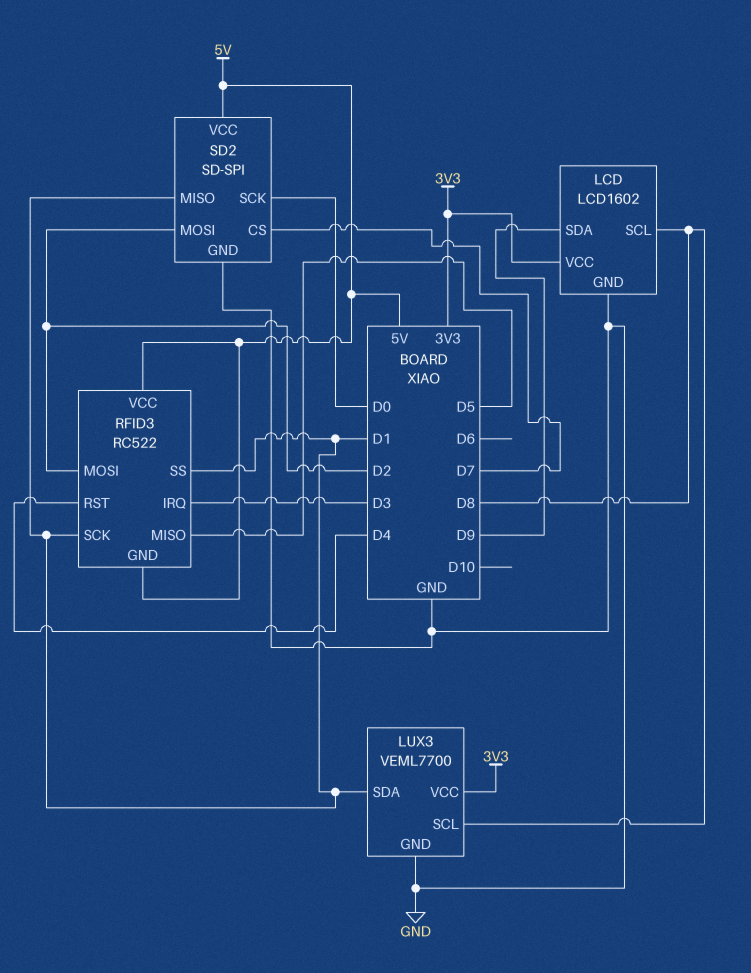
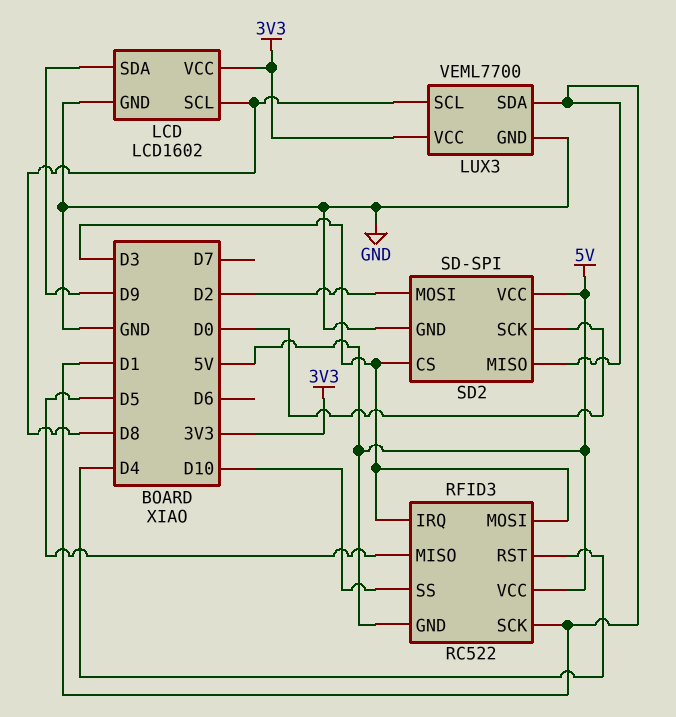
RFID3 pin MOSI: D2 -> D3
RFID3 pin SS: D1 -> D10
SD2 pin CS: D7 -> D3

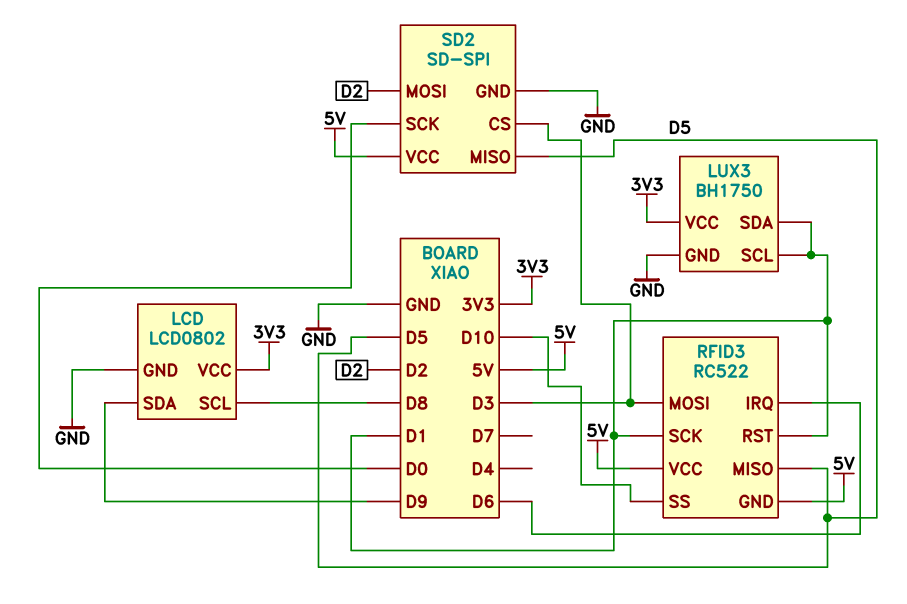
LCD: LCD1602 -> LCD0802
LUX3: VEML7700 -> BH1750
LUX3 pin SCL: D8 -> D1
RFID3 pin IRQ: D3 -> D6
RFID3 pin RST: D4 -> D1
SD2 pin MISO: D1 -> D5

